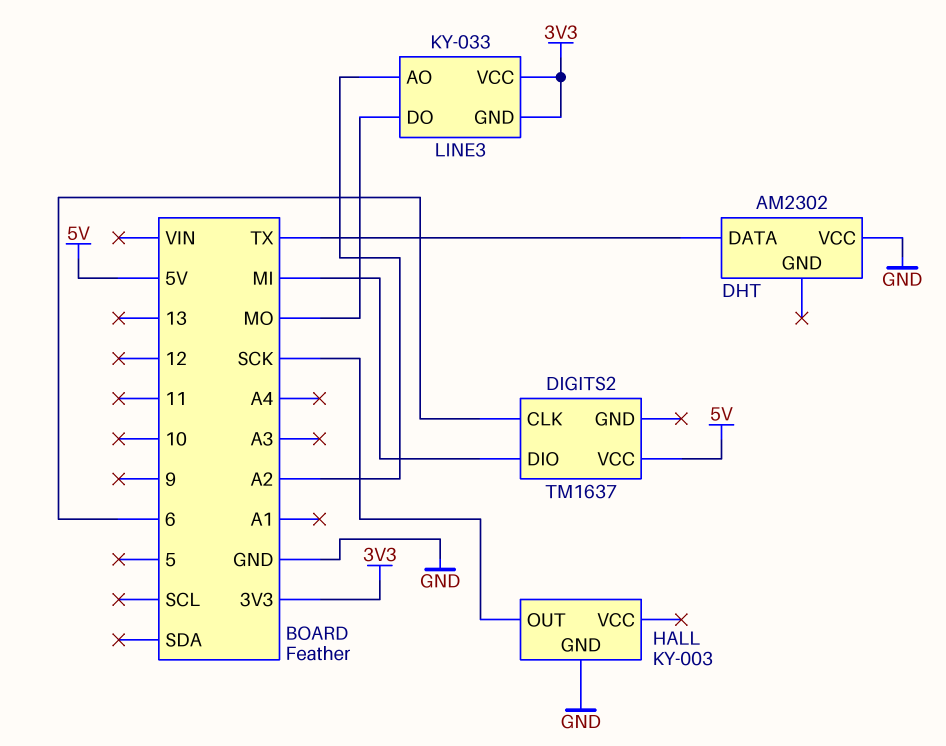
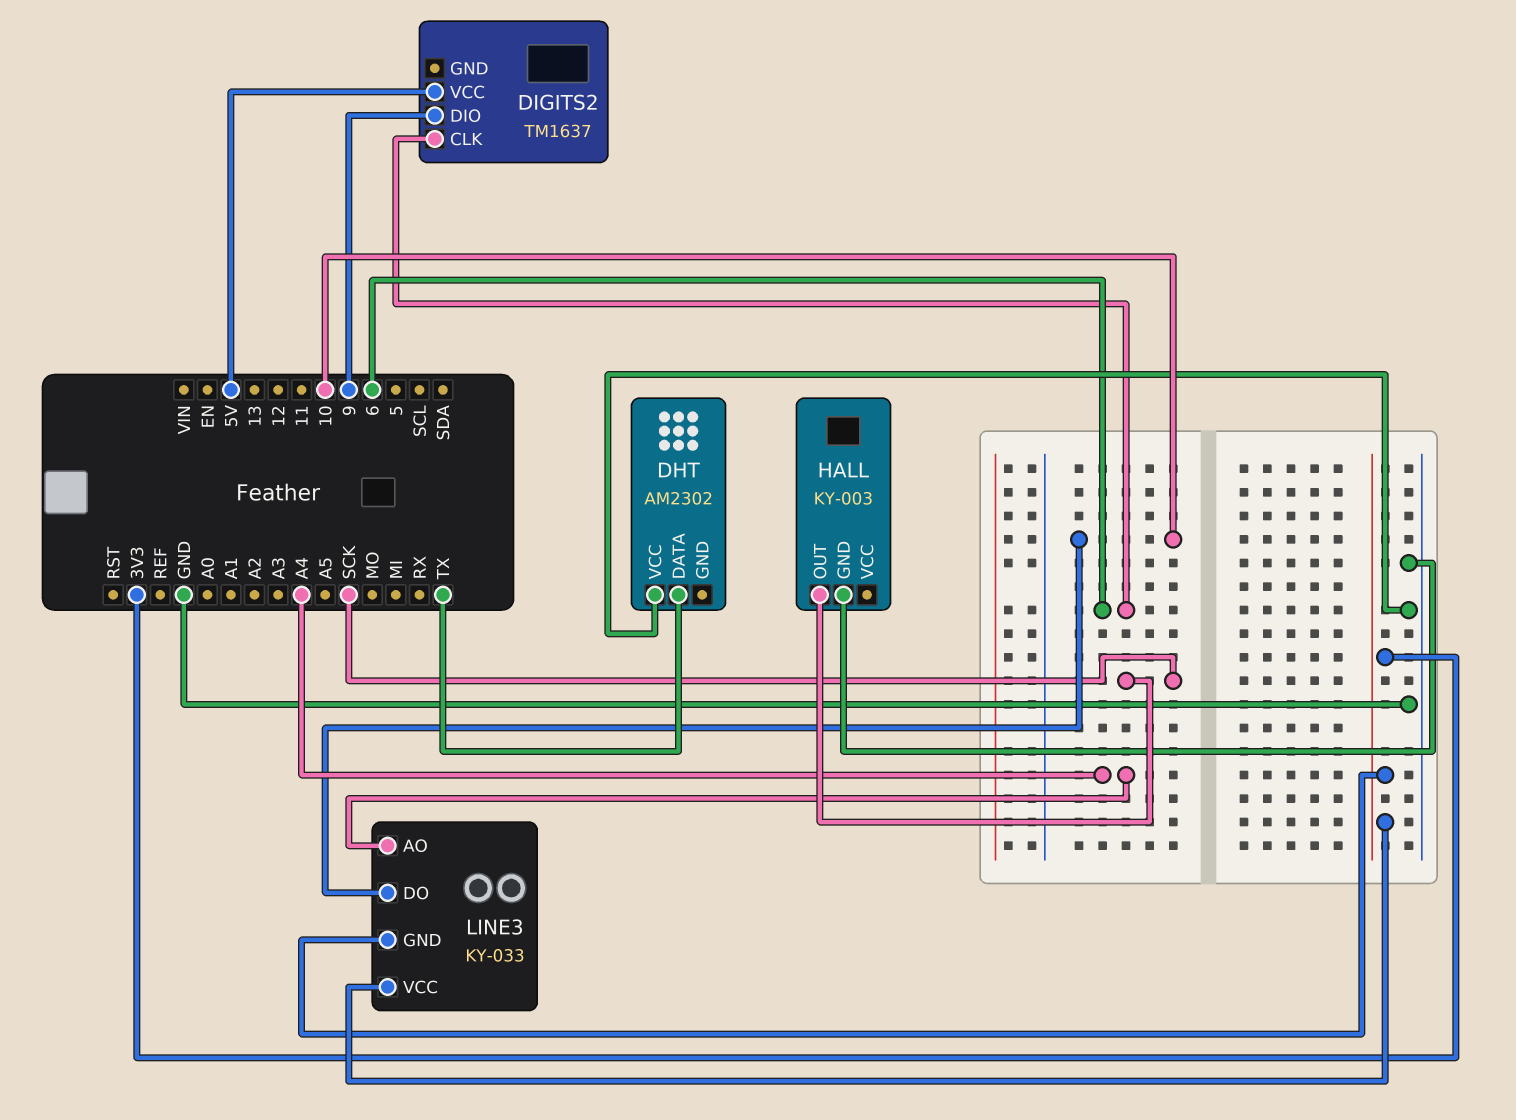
DIGITS2 pin DIO: MI -> 9
LINE3 pin AO: A2 -> A4
LINE3 pin DO: MO -> 10

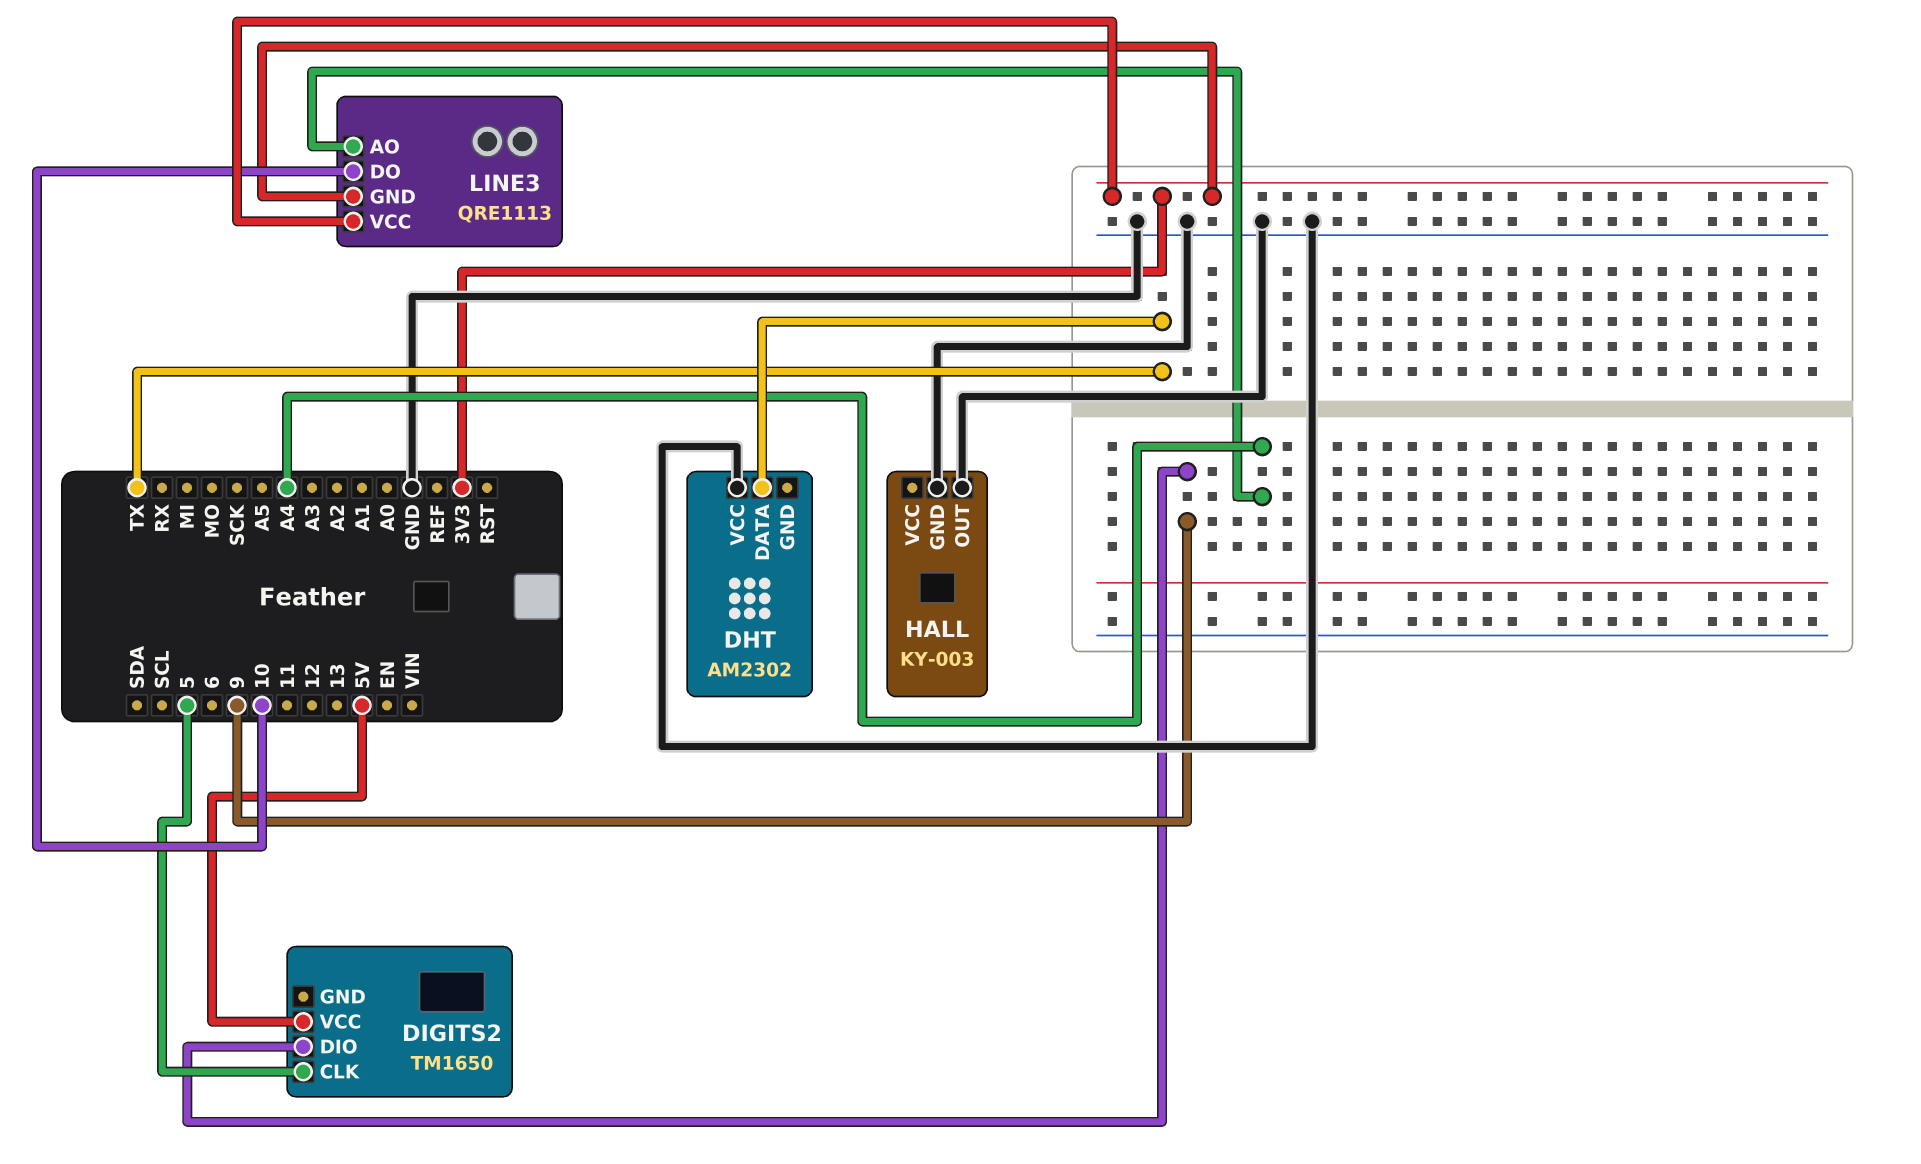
DIGITS2: TM1637 -> TM1650
DIGITS2 pin CLK: 6 -> 5
HALL pin OUT: SCK -> GND
LINE3: KY-033 -> QRE1113

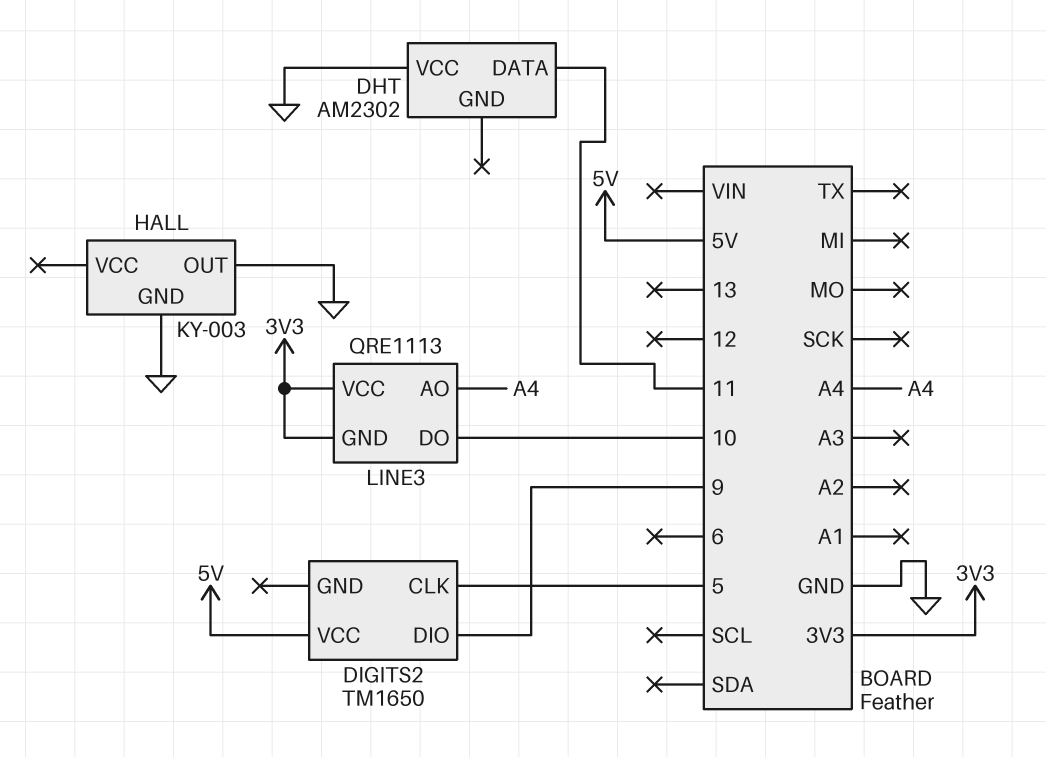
DHT pin DATA: TX -> 11

